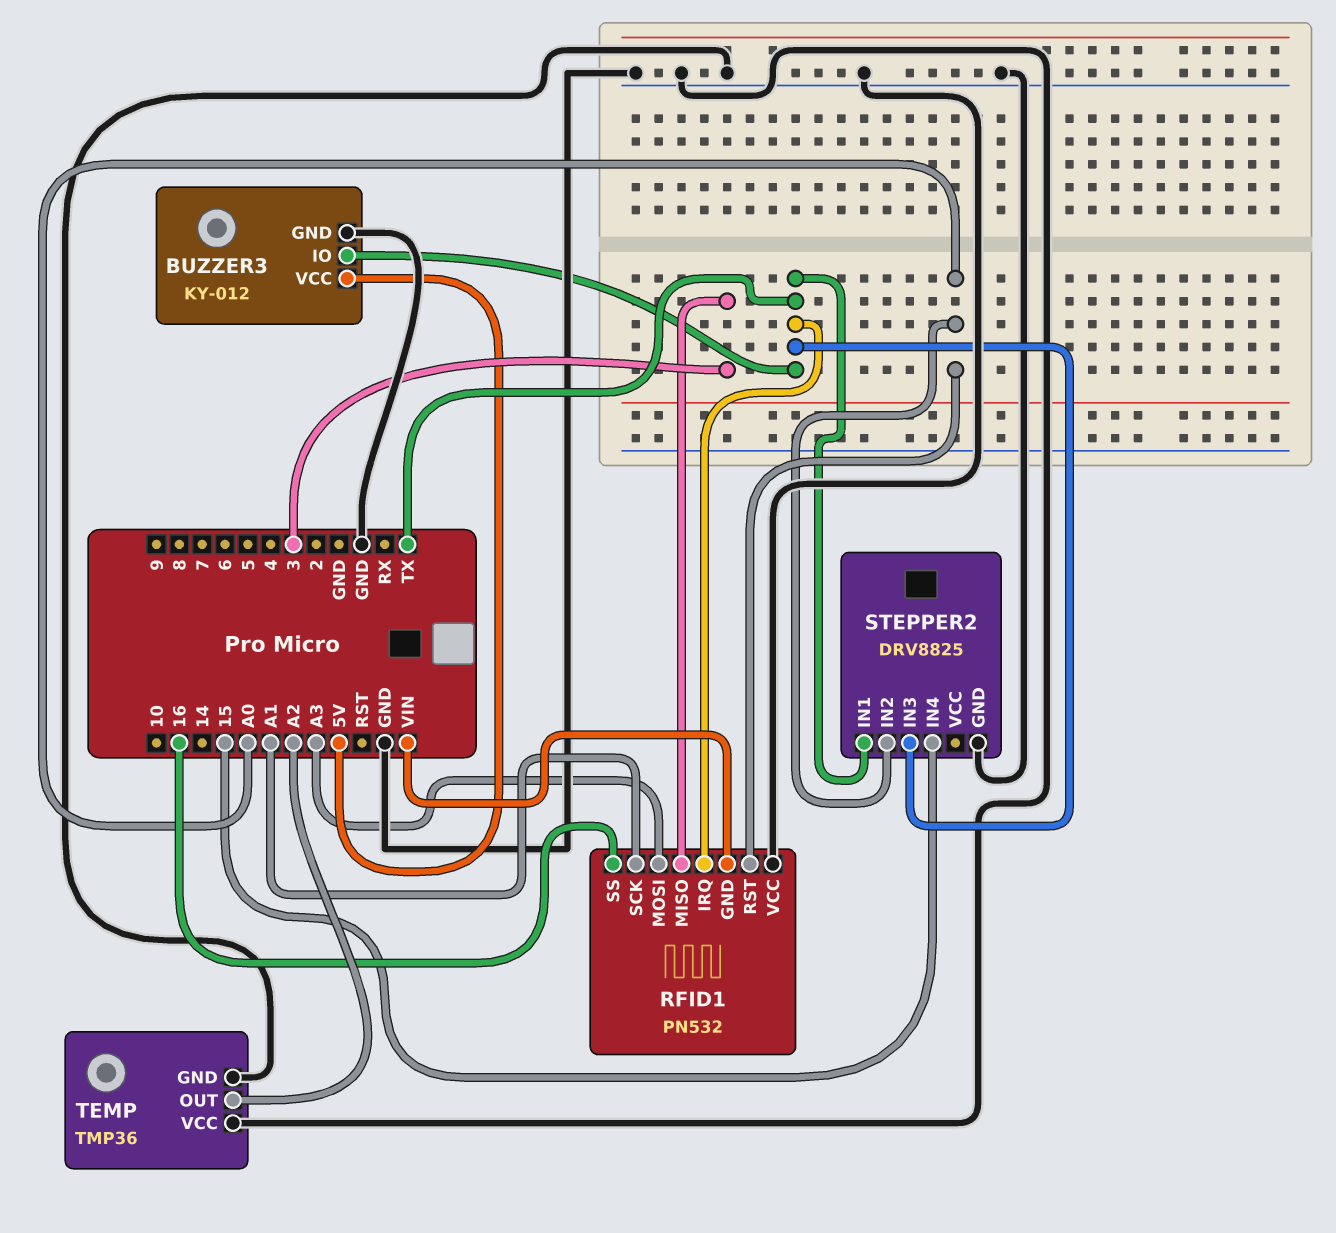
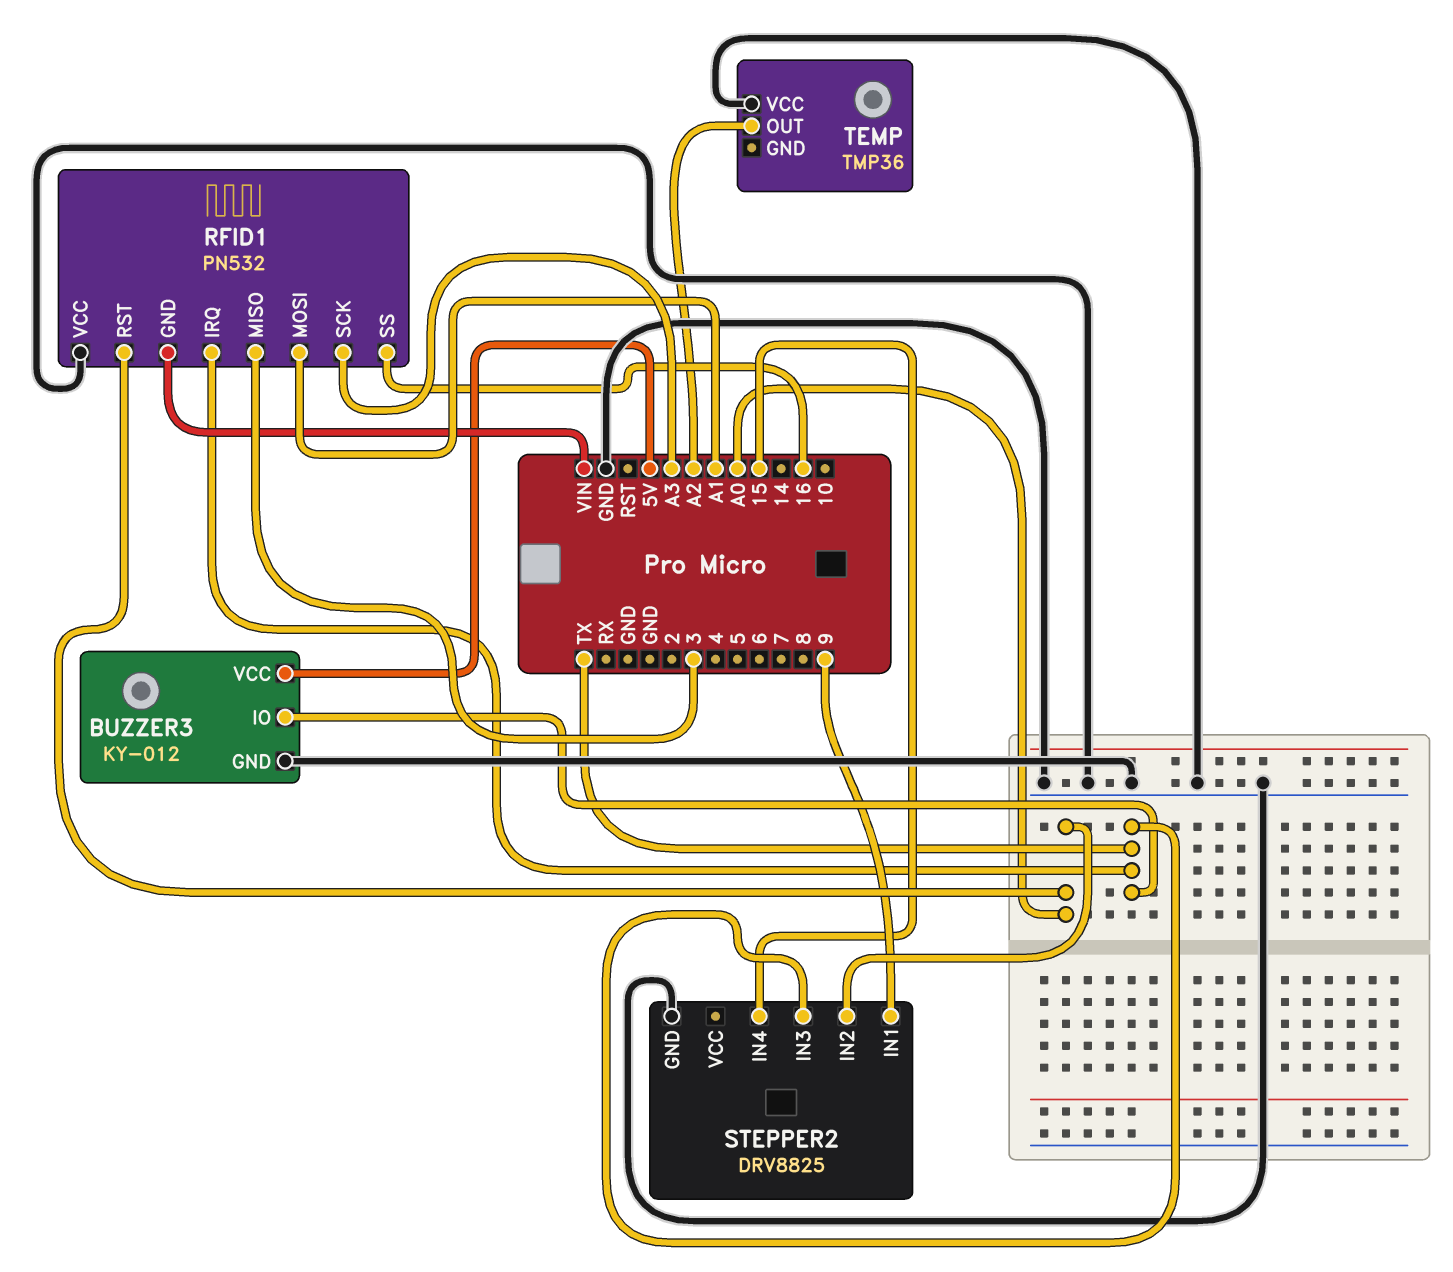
RFID1 pin MOSI: A3 -> A1
RFID1 pin SCK: A1 -> A3
STEPPER2 pin IN1: TX -> 9
TEMP pin GND: GND -> none

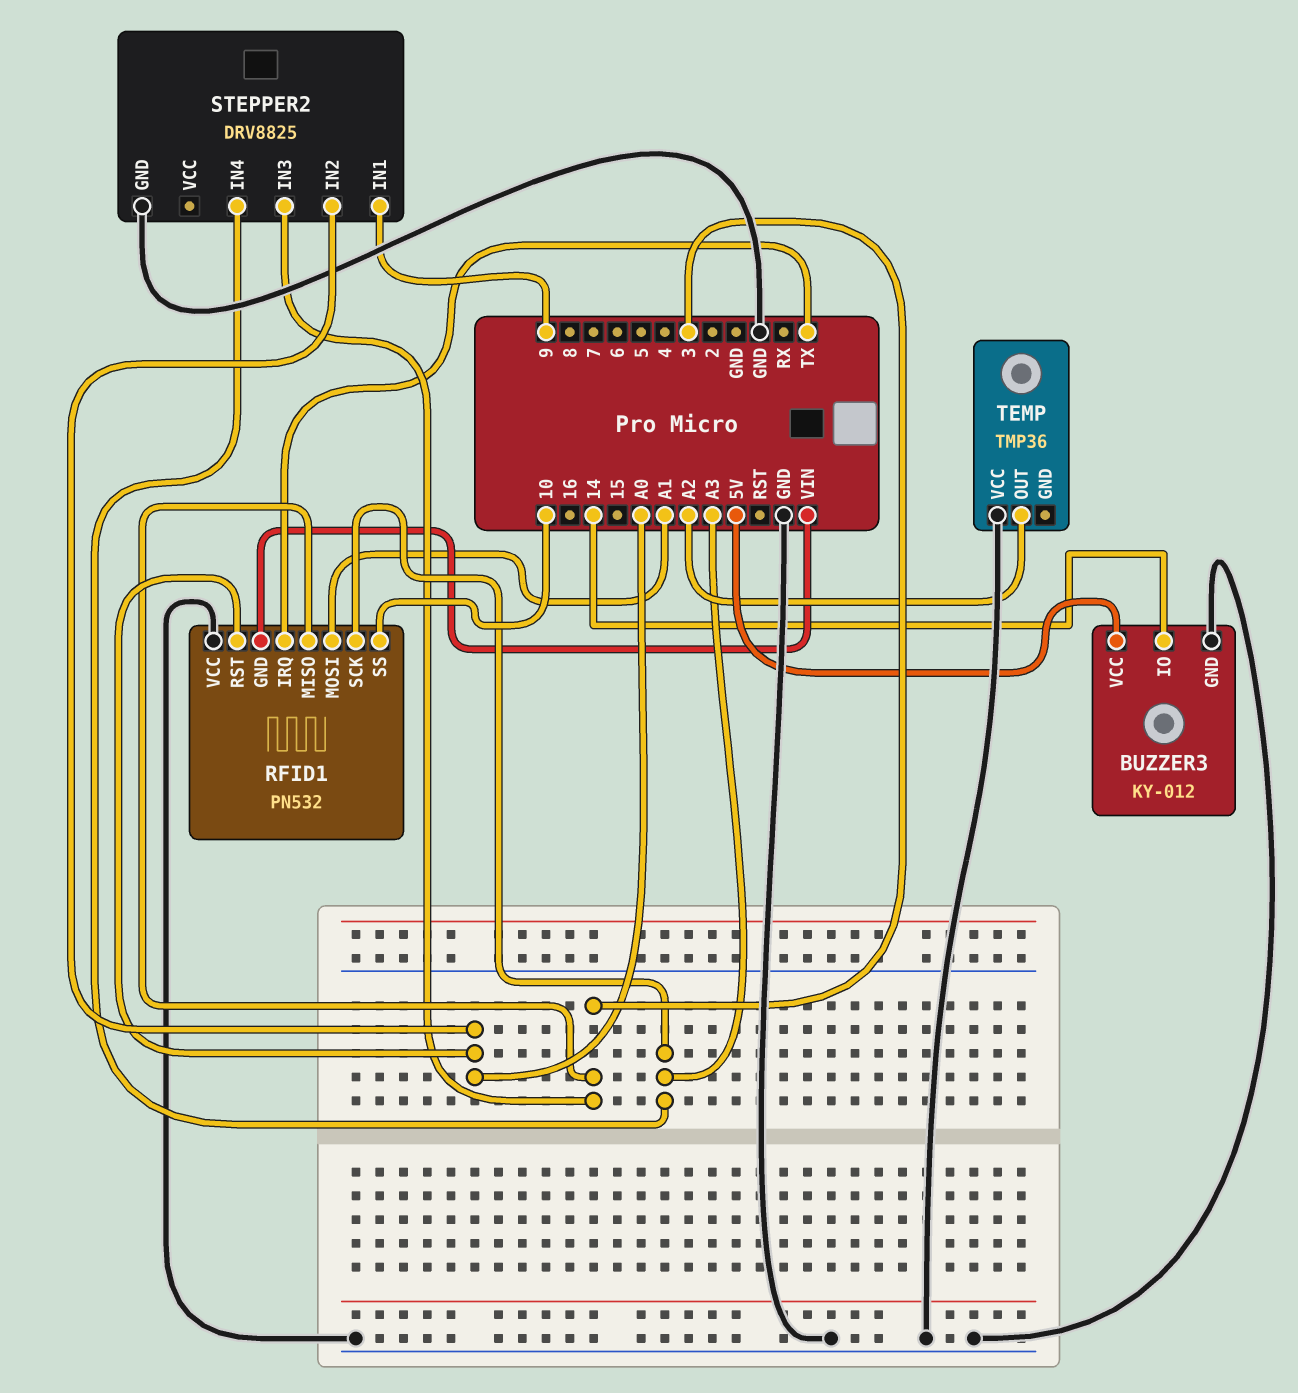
BUZZER3 pin IO: TX -> 14
RFID1 pin SS: 16 -> 10
STEPPER2 pin IN3: TX -> 3
STEPPER2 pin IN4: 15 -> A3

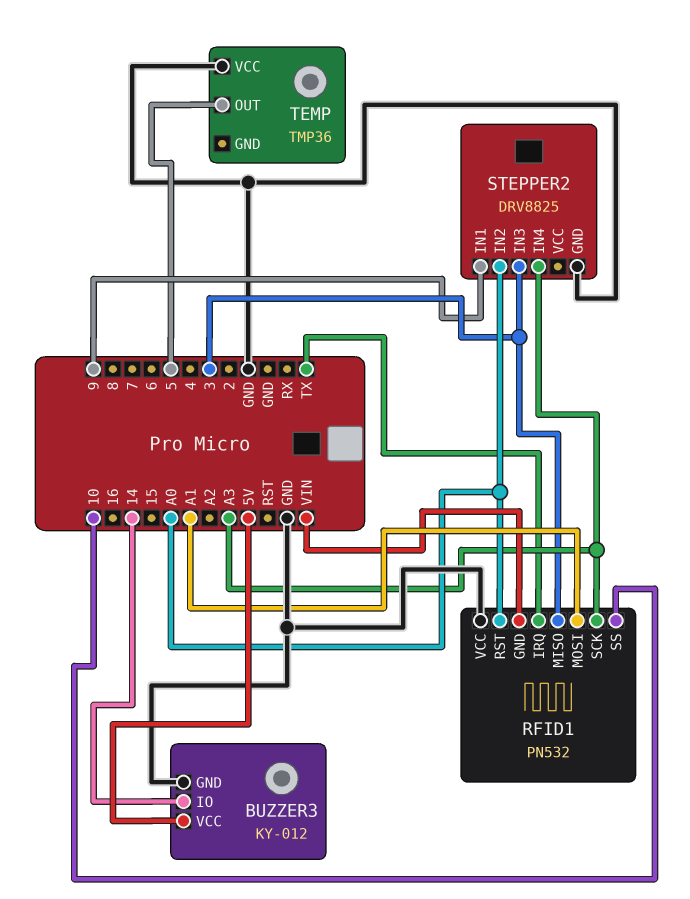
TEMP pin OUT: A2 -> 5

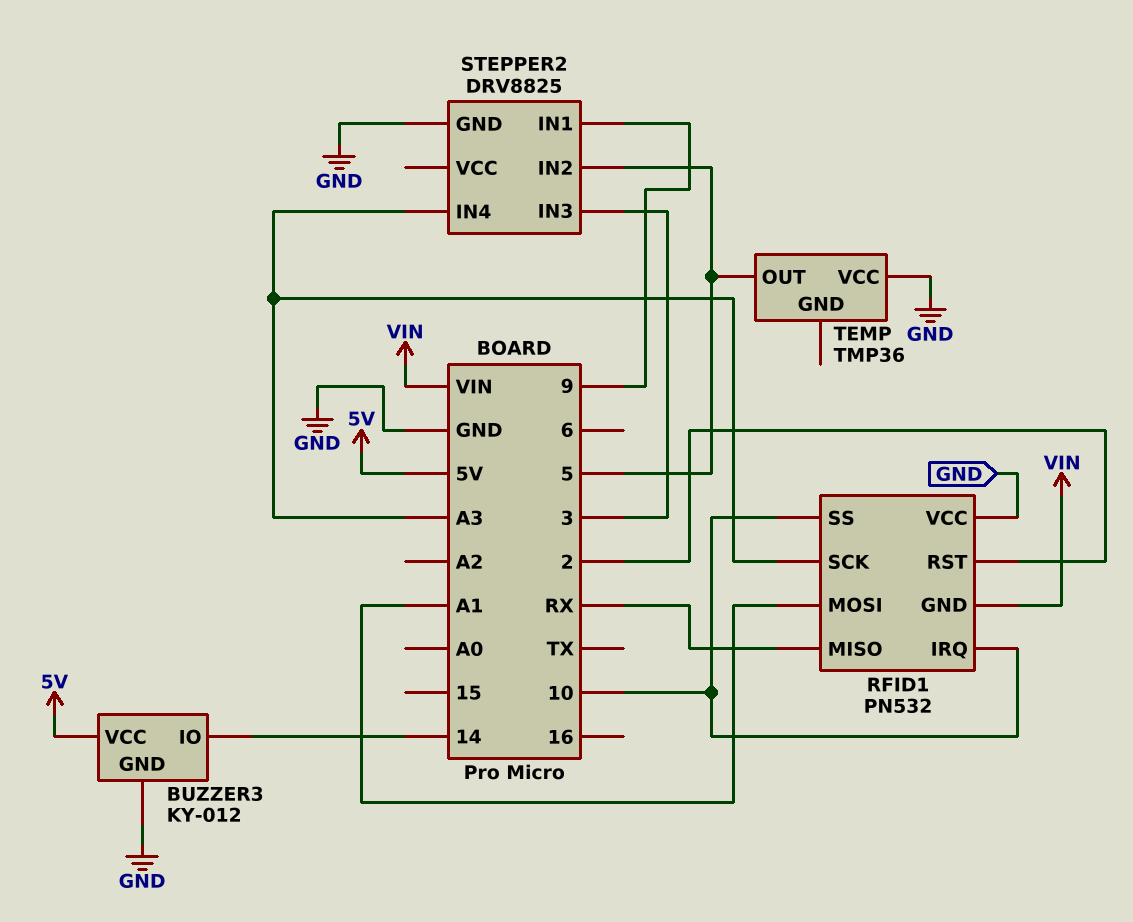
RFID1 pin IRQ: TX -> 10
RFID1 pin MISO: 3 -> RX
RFID1 pin RST: A0 -> 2
STEPPER2 pin IN2: A0 -> 5

